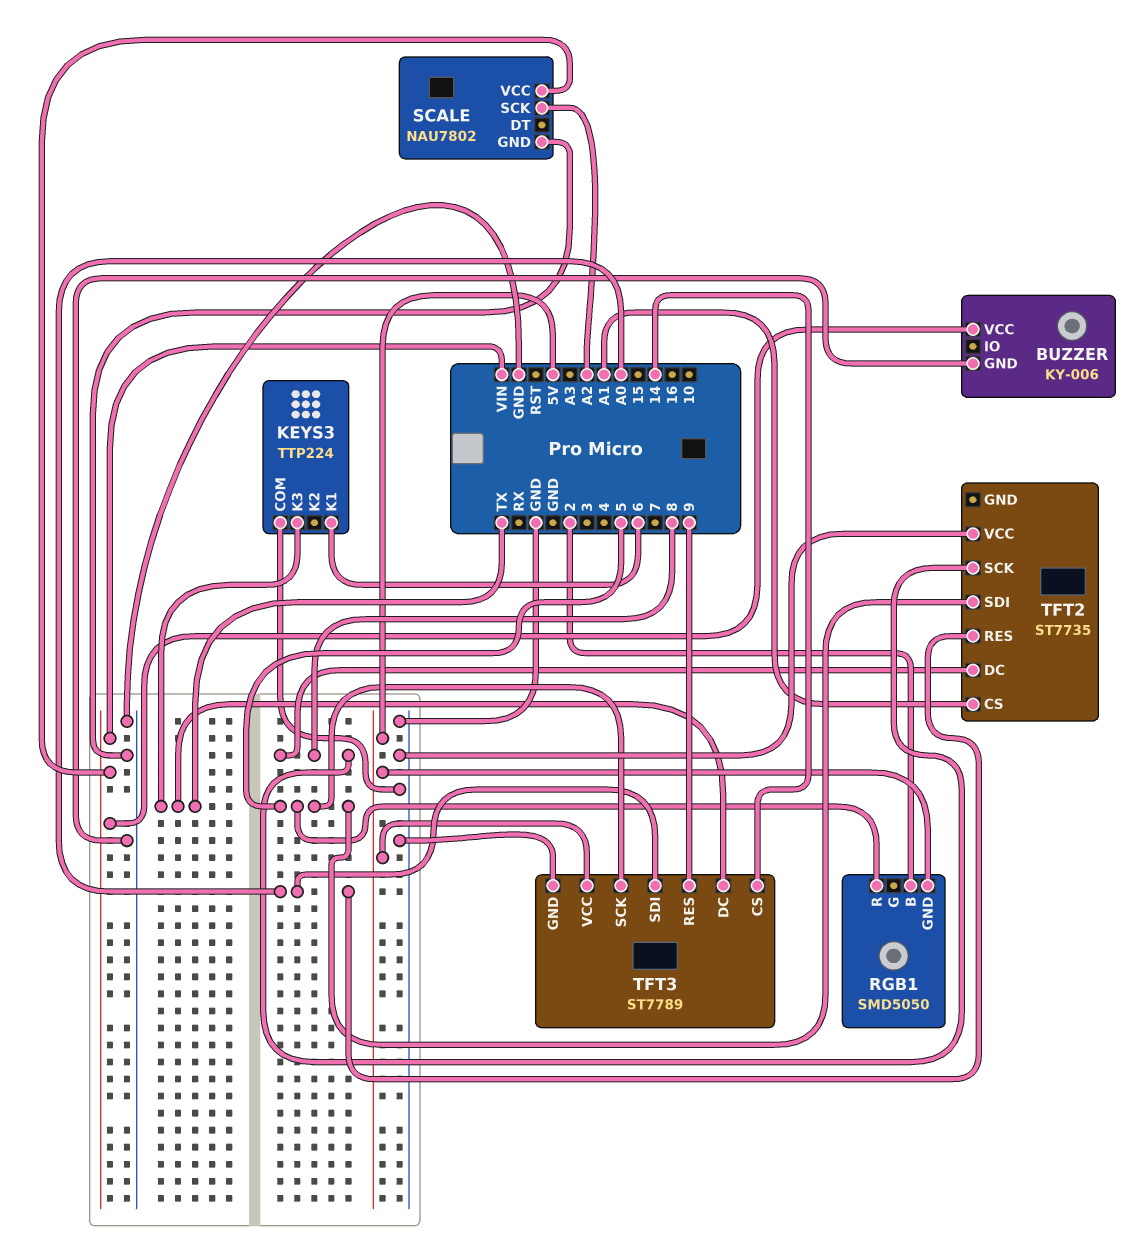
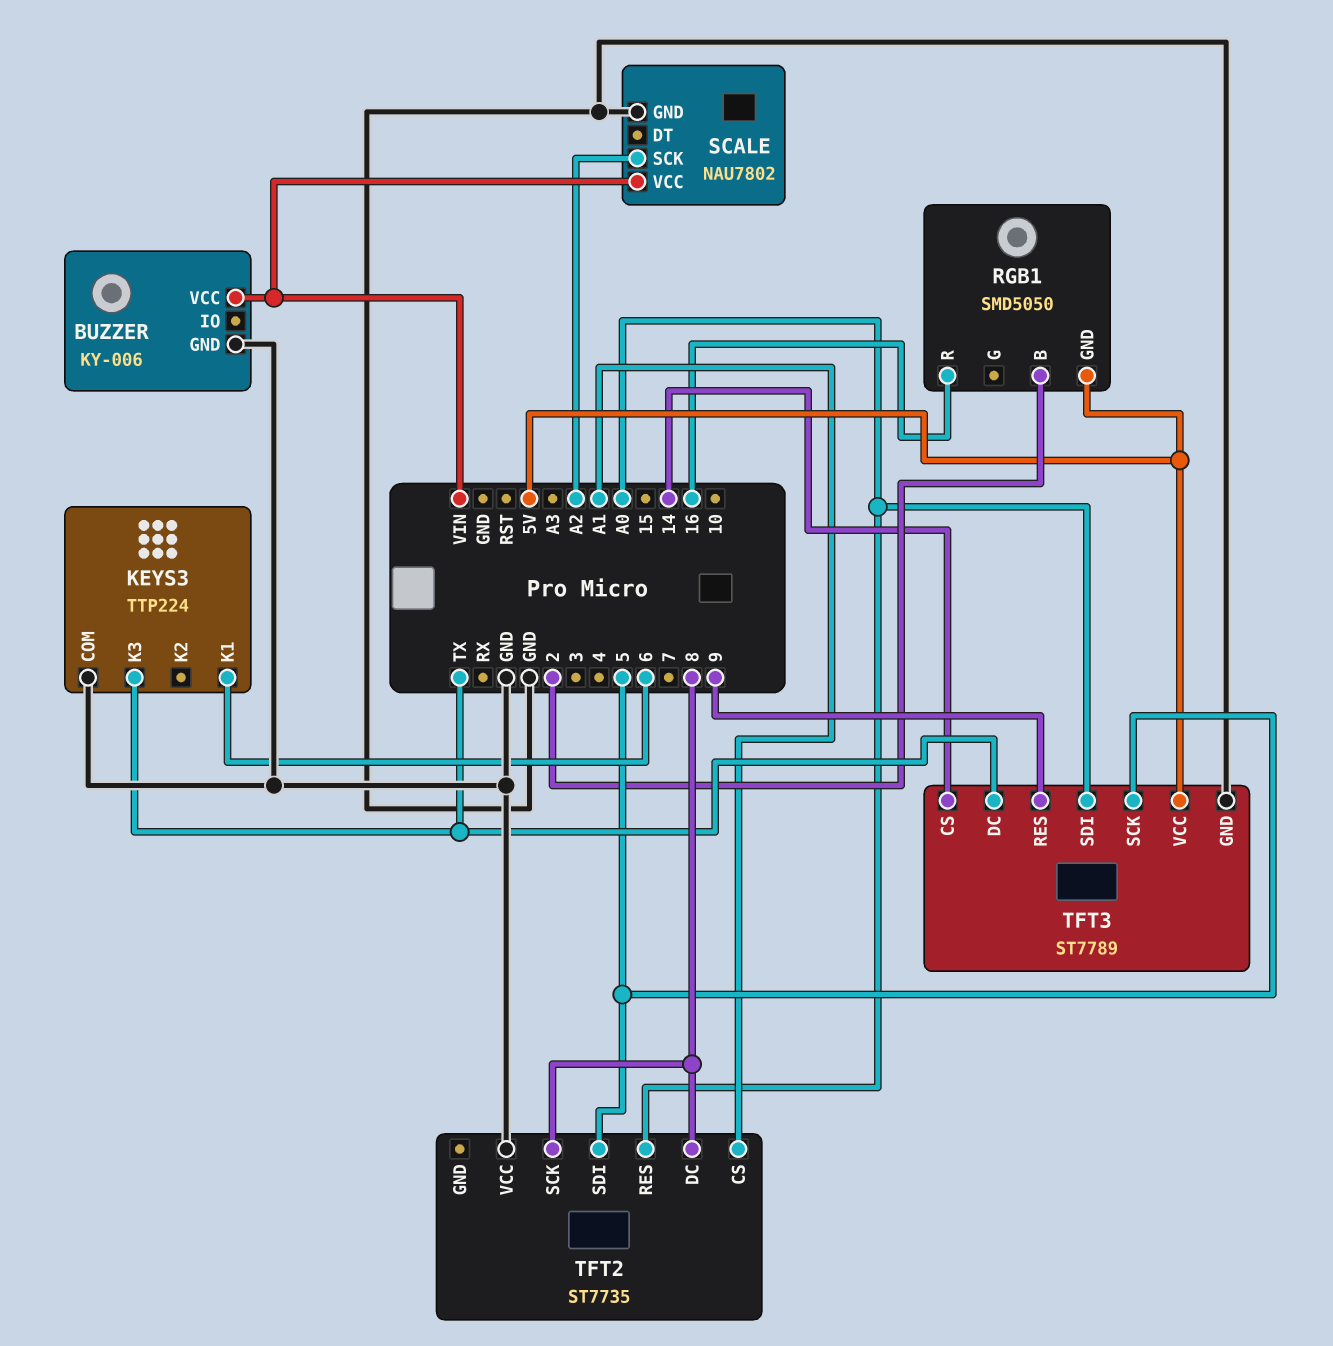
RGB1 pin R: 5 -> 16

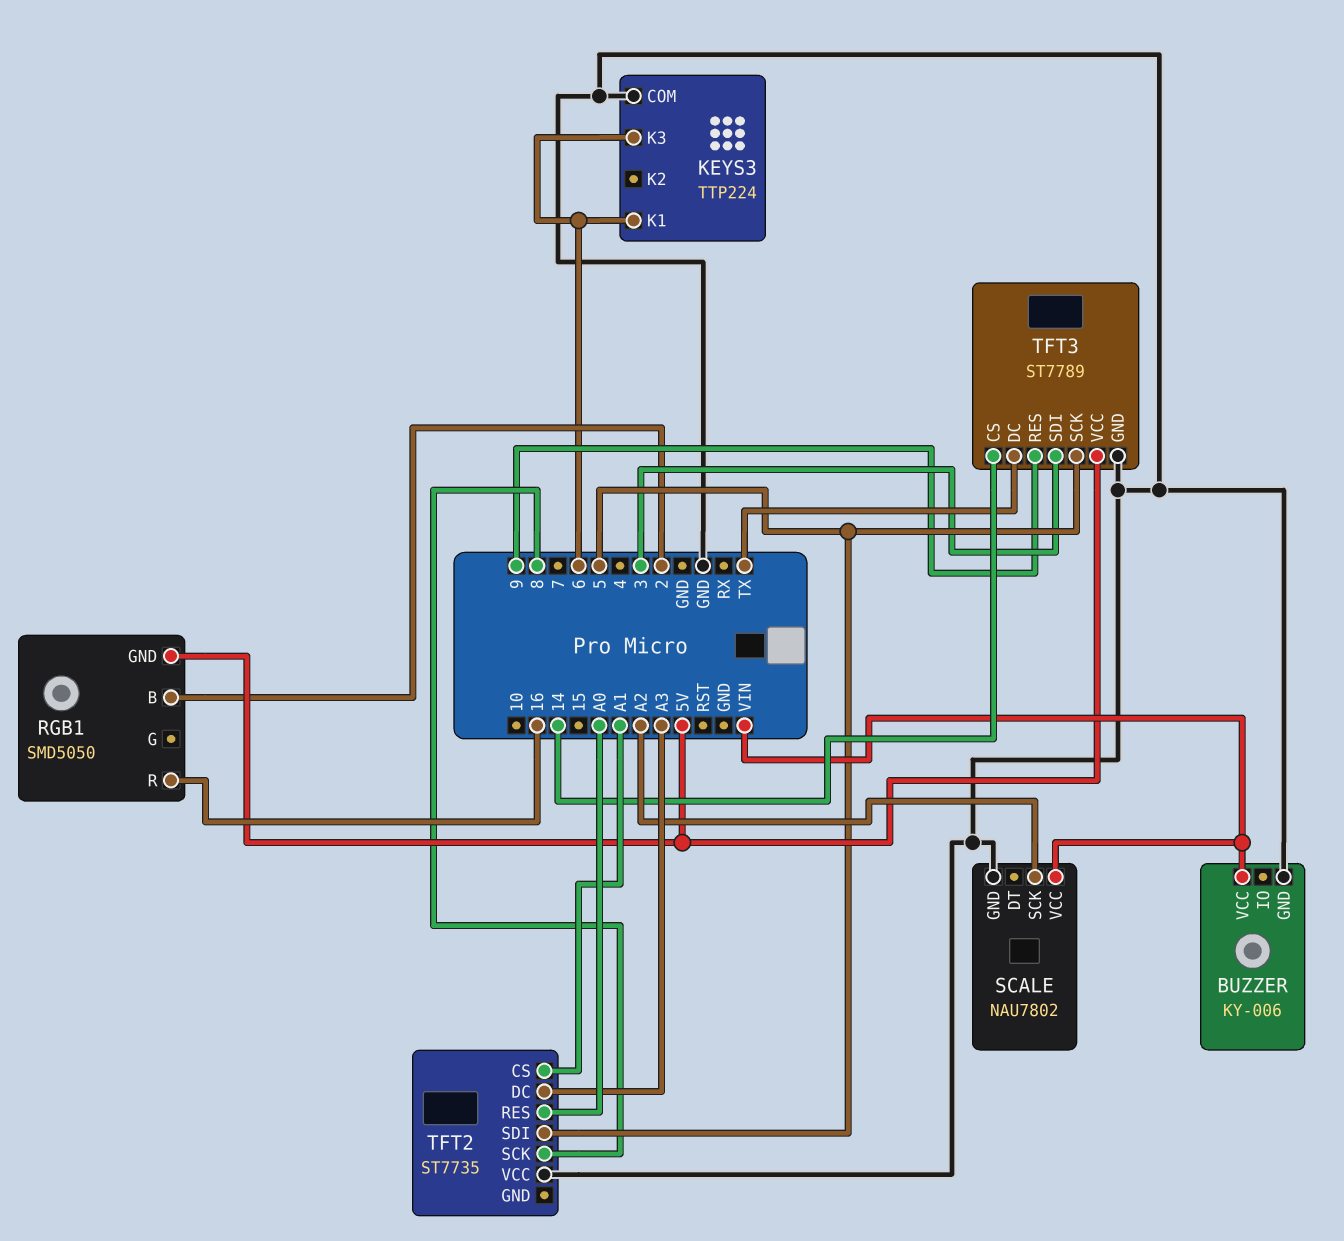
KEYS3 pin K3: TX -> 6
TFT2 pin DC: 8 -> A3
TFT3 pin SDI: A0 -> 3

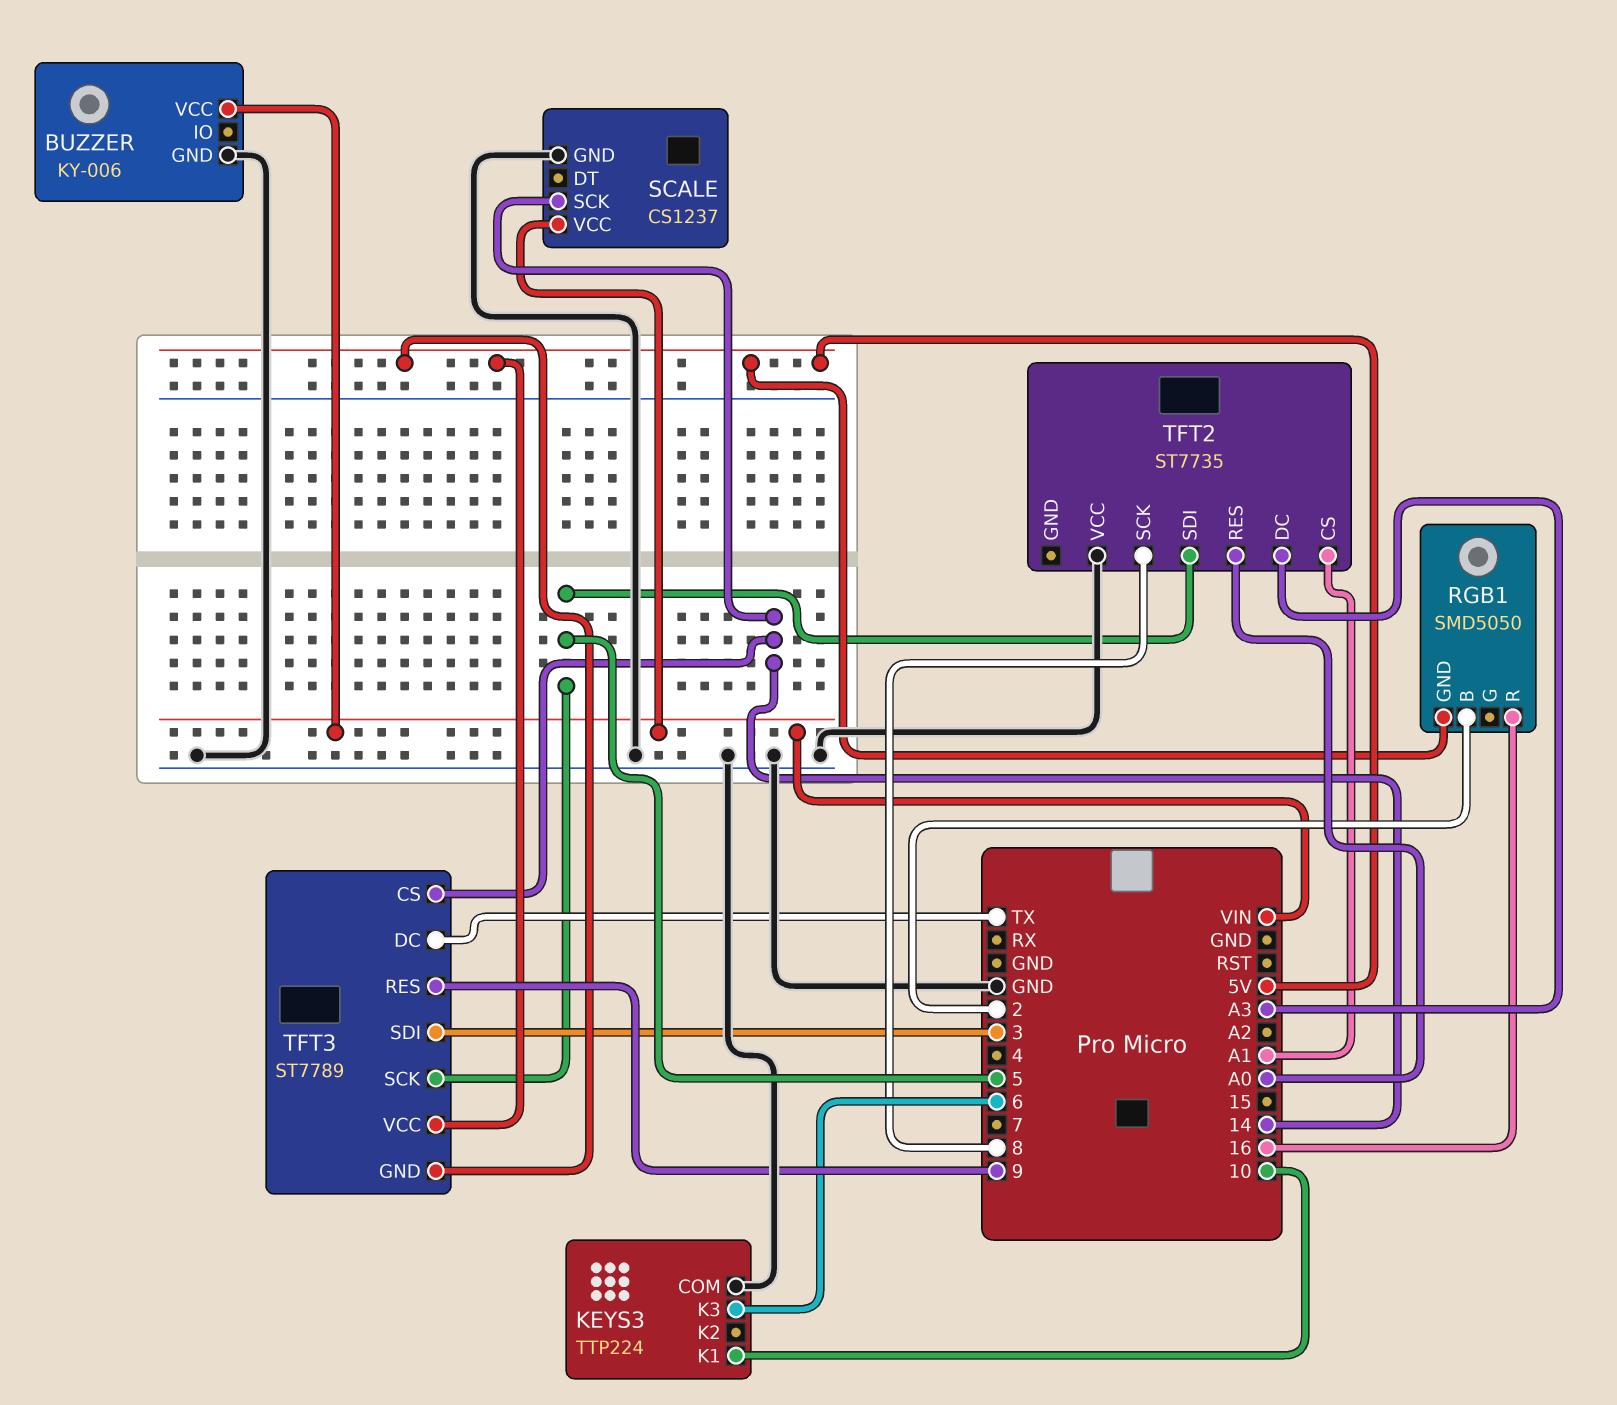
KEYS3 pin K1: 6 -> 10
SCALE: NAU7802 -> CS1237
SCALE pin SCK: A2 -> 14
TFT3 pin GND: GND -> 5V

